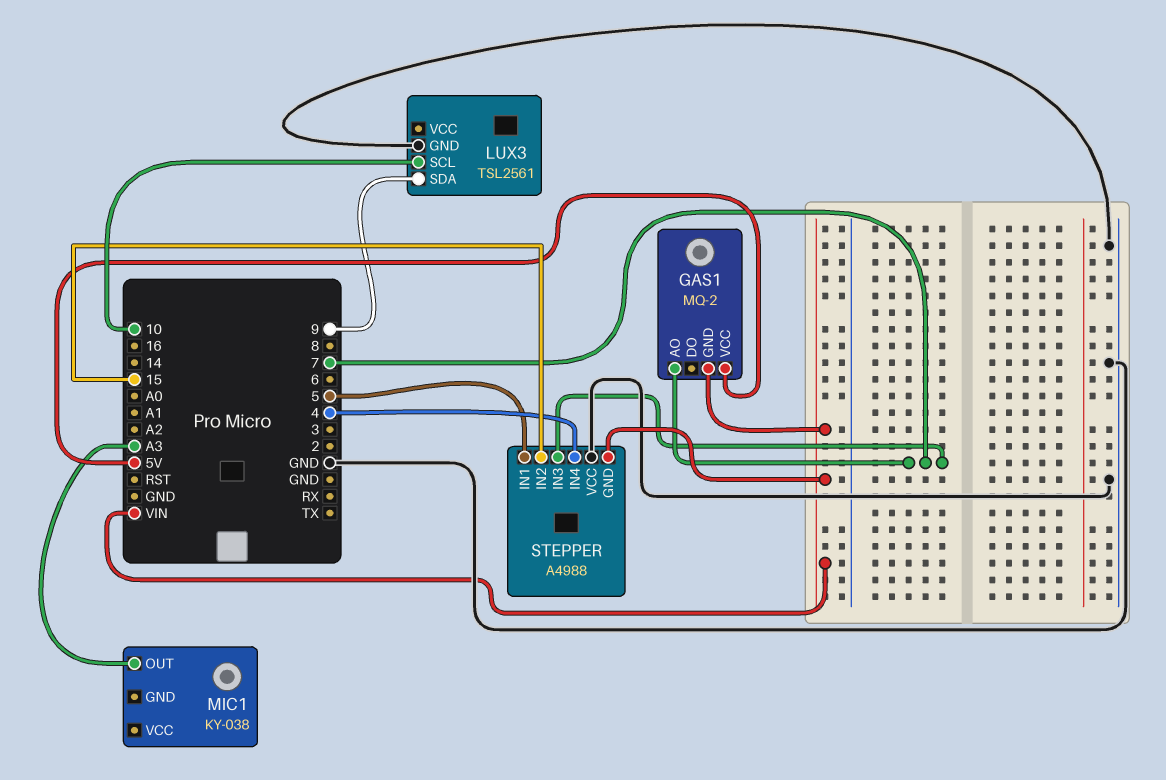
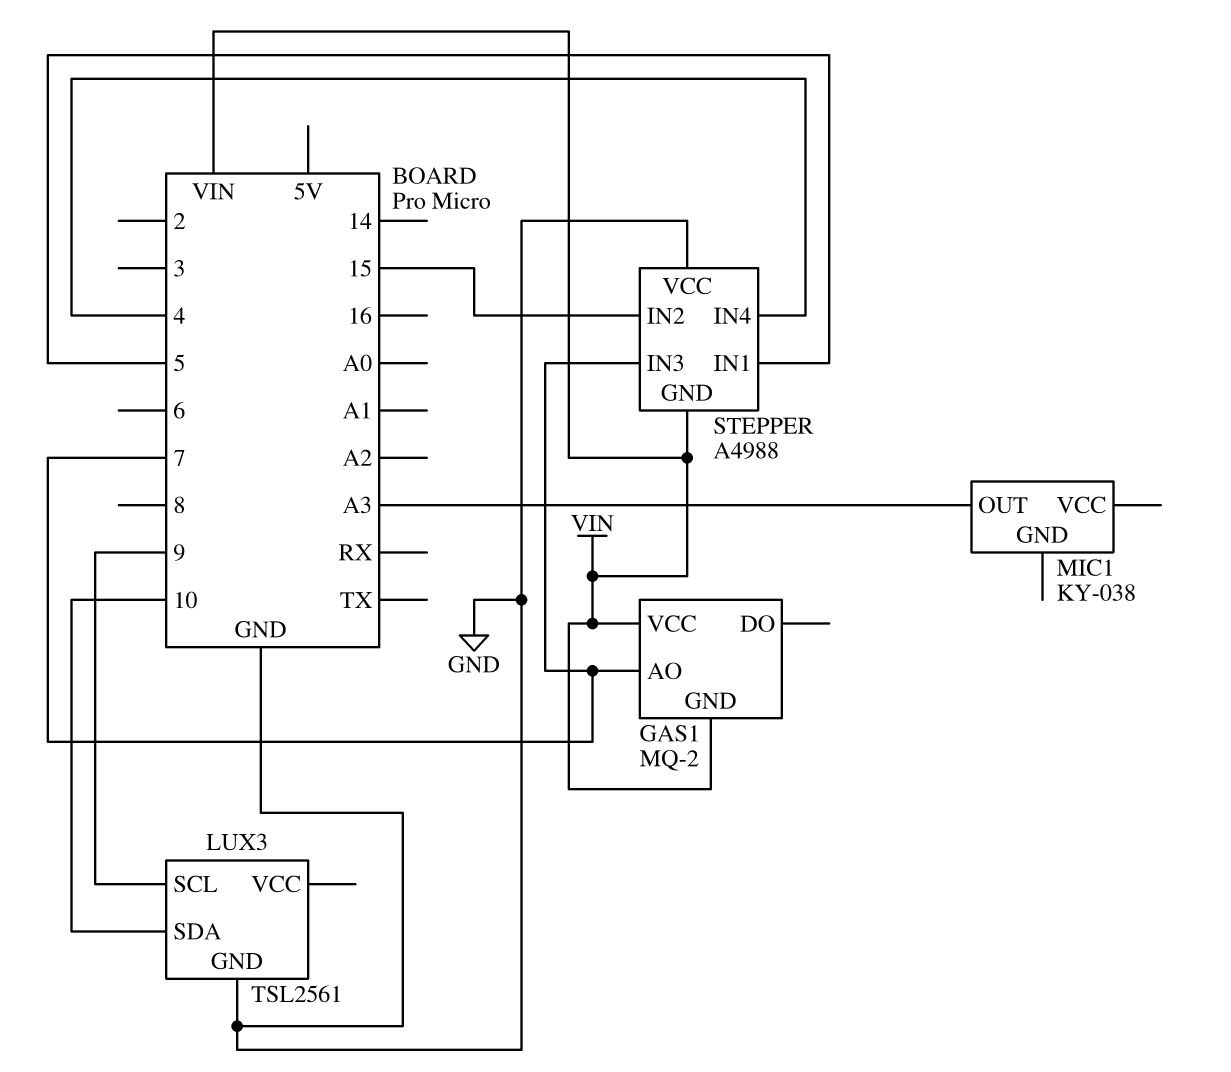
GAS1 pin VCC: 5V -> VIN
LUX3 pin SCL: 10 -> 9
LUX3 pin SDA: 9 -> 10

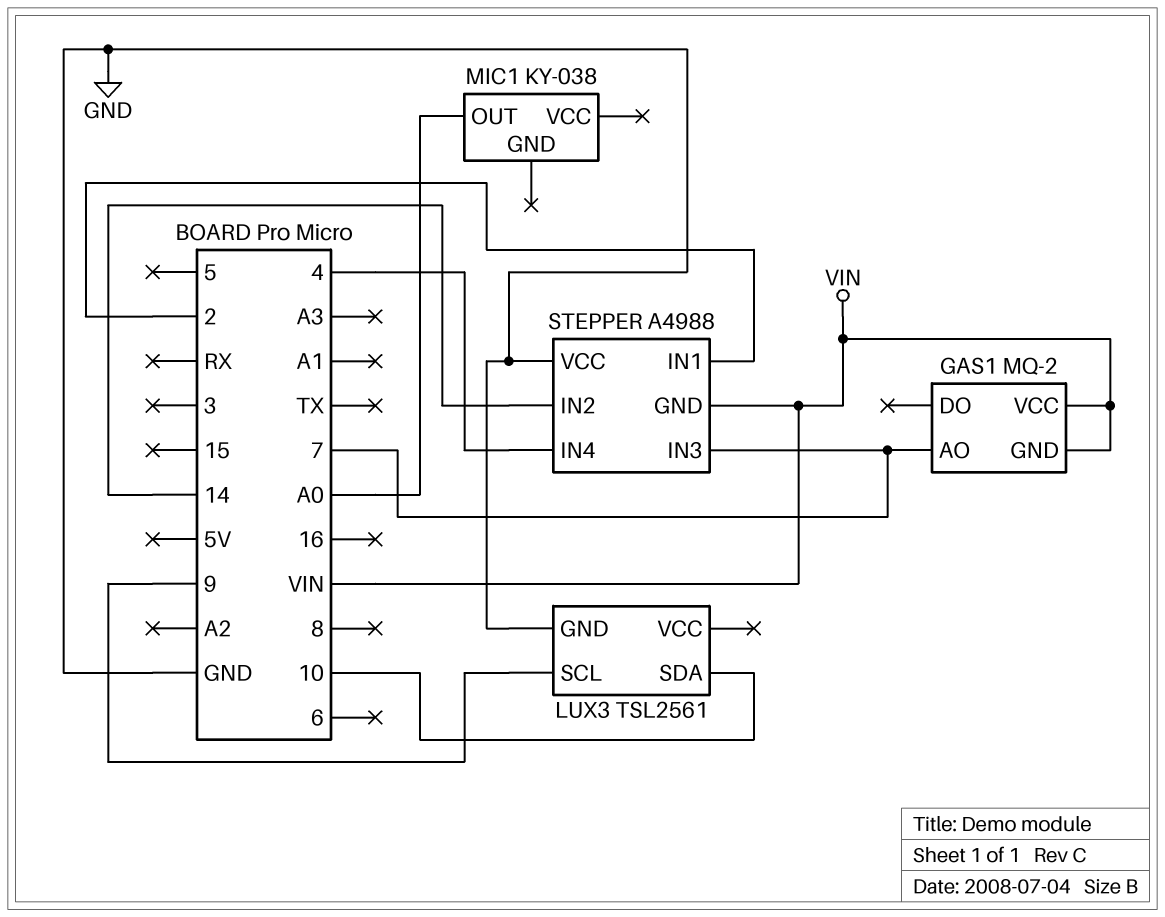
MIC1 pin OUT: A3 -> A0
STEPPER pin IN1: 5 -> 2
STEPPER pin IN2: 15 -> 14

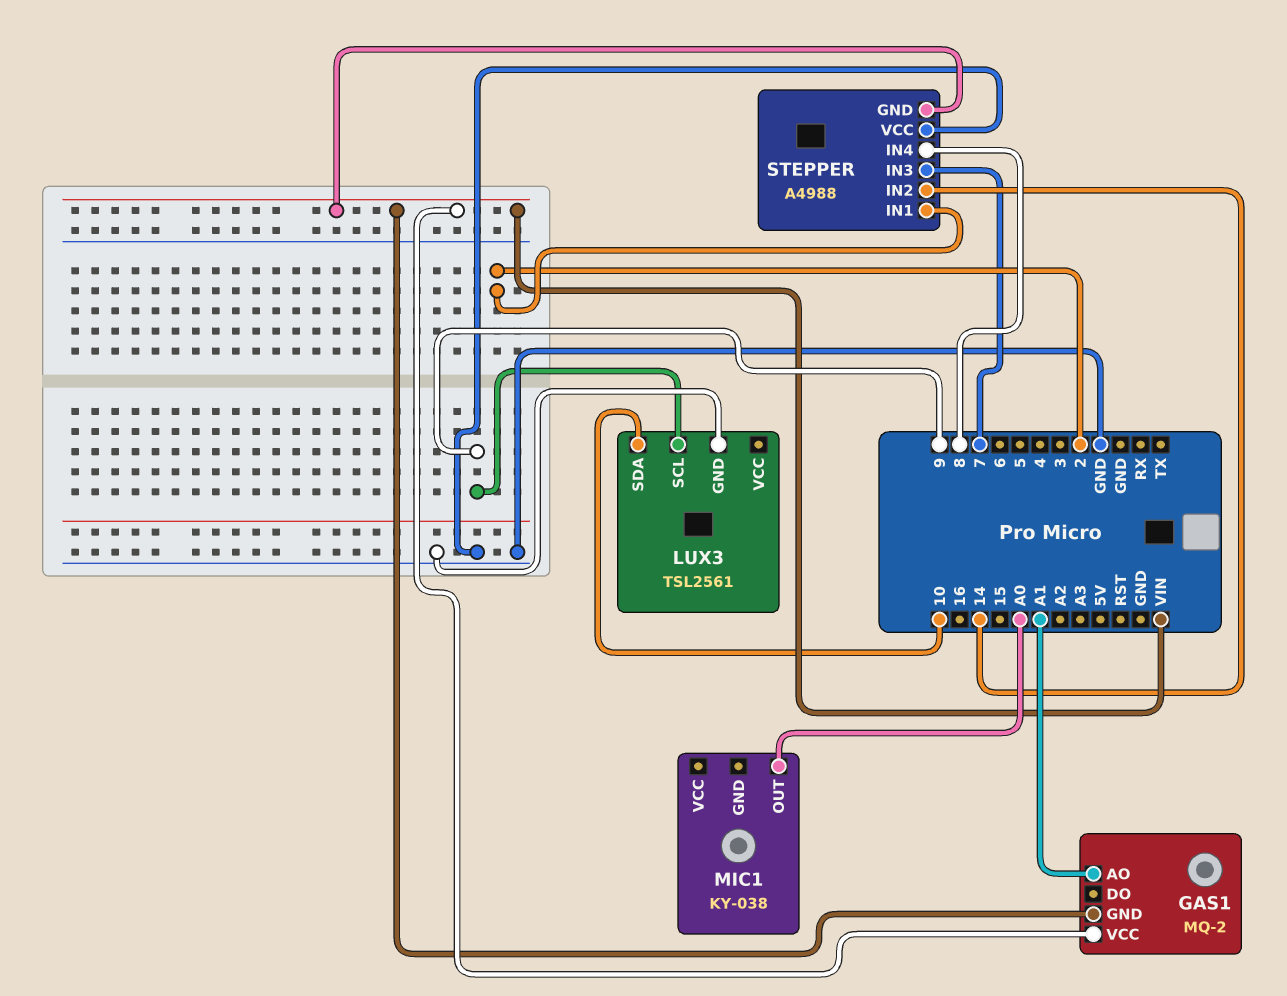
GAS1 pin AO: 7 -> A1
STEPPER pin IN4: 4 -> 8

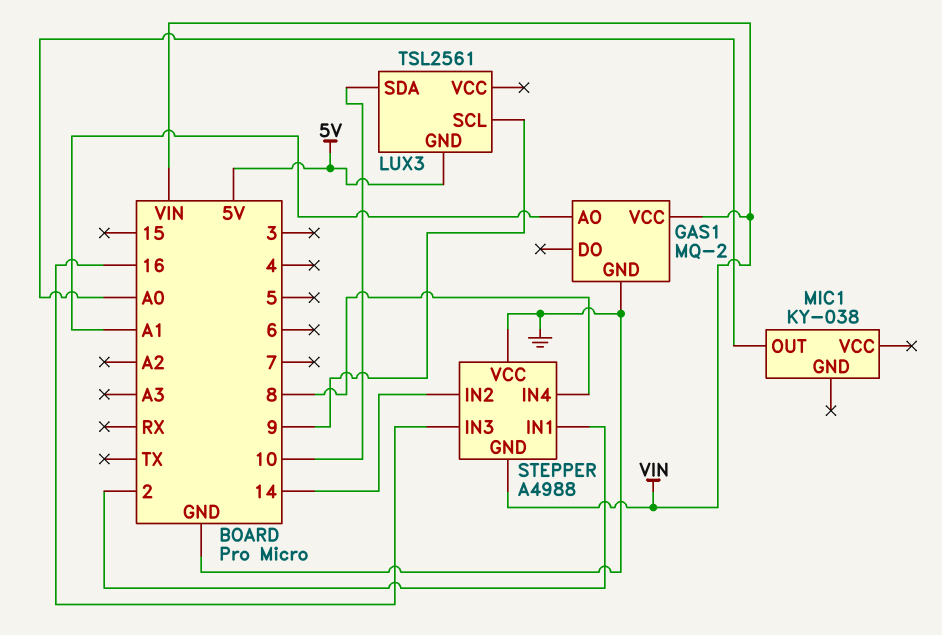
GAS1 pin GND: VIN -> GND
LUX3 pin GND: GND -> 5V
STEPPER pin IN3: 7 -> 16

